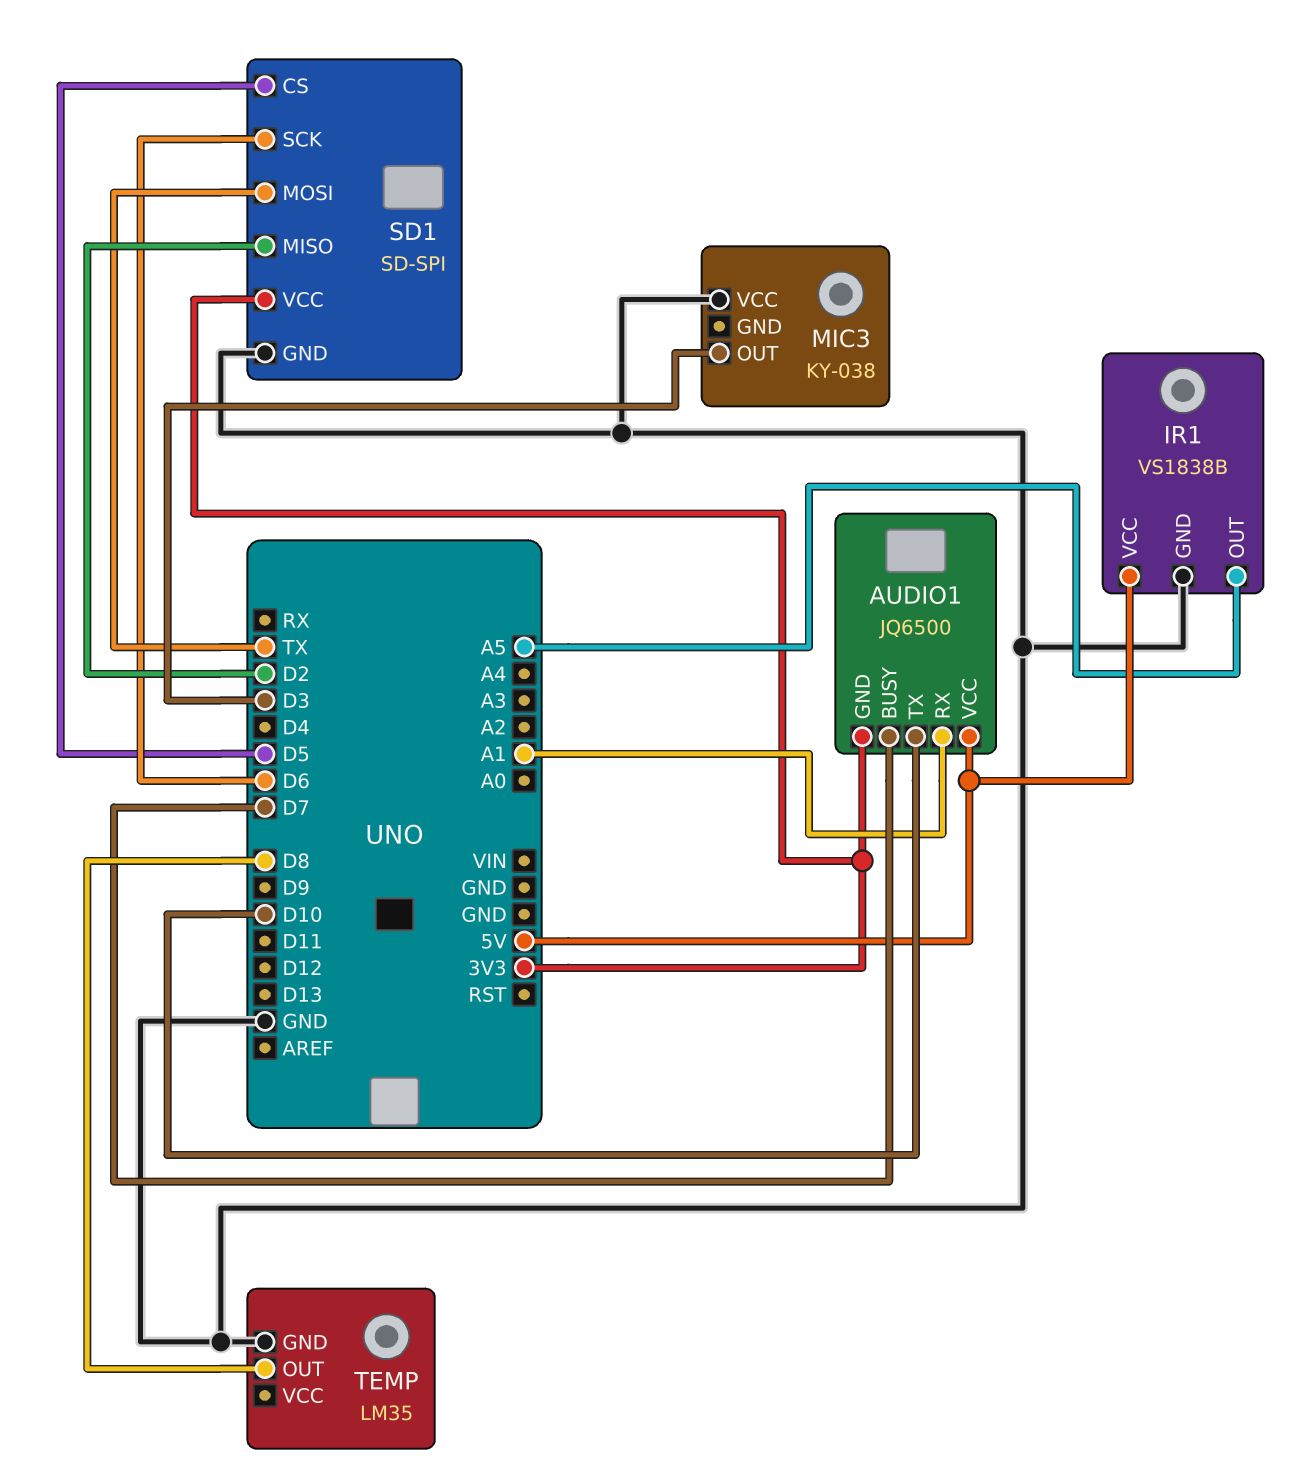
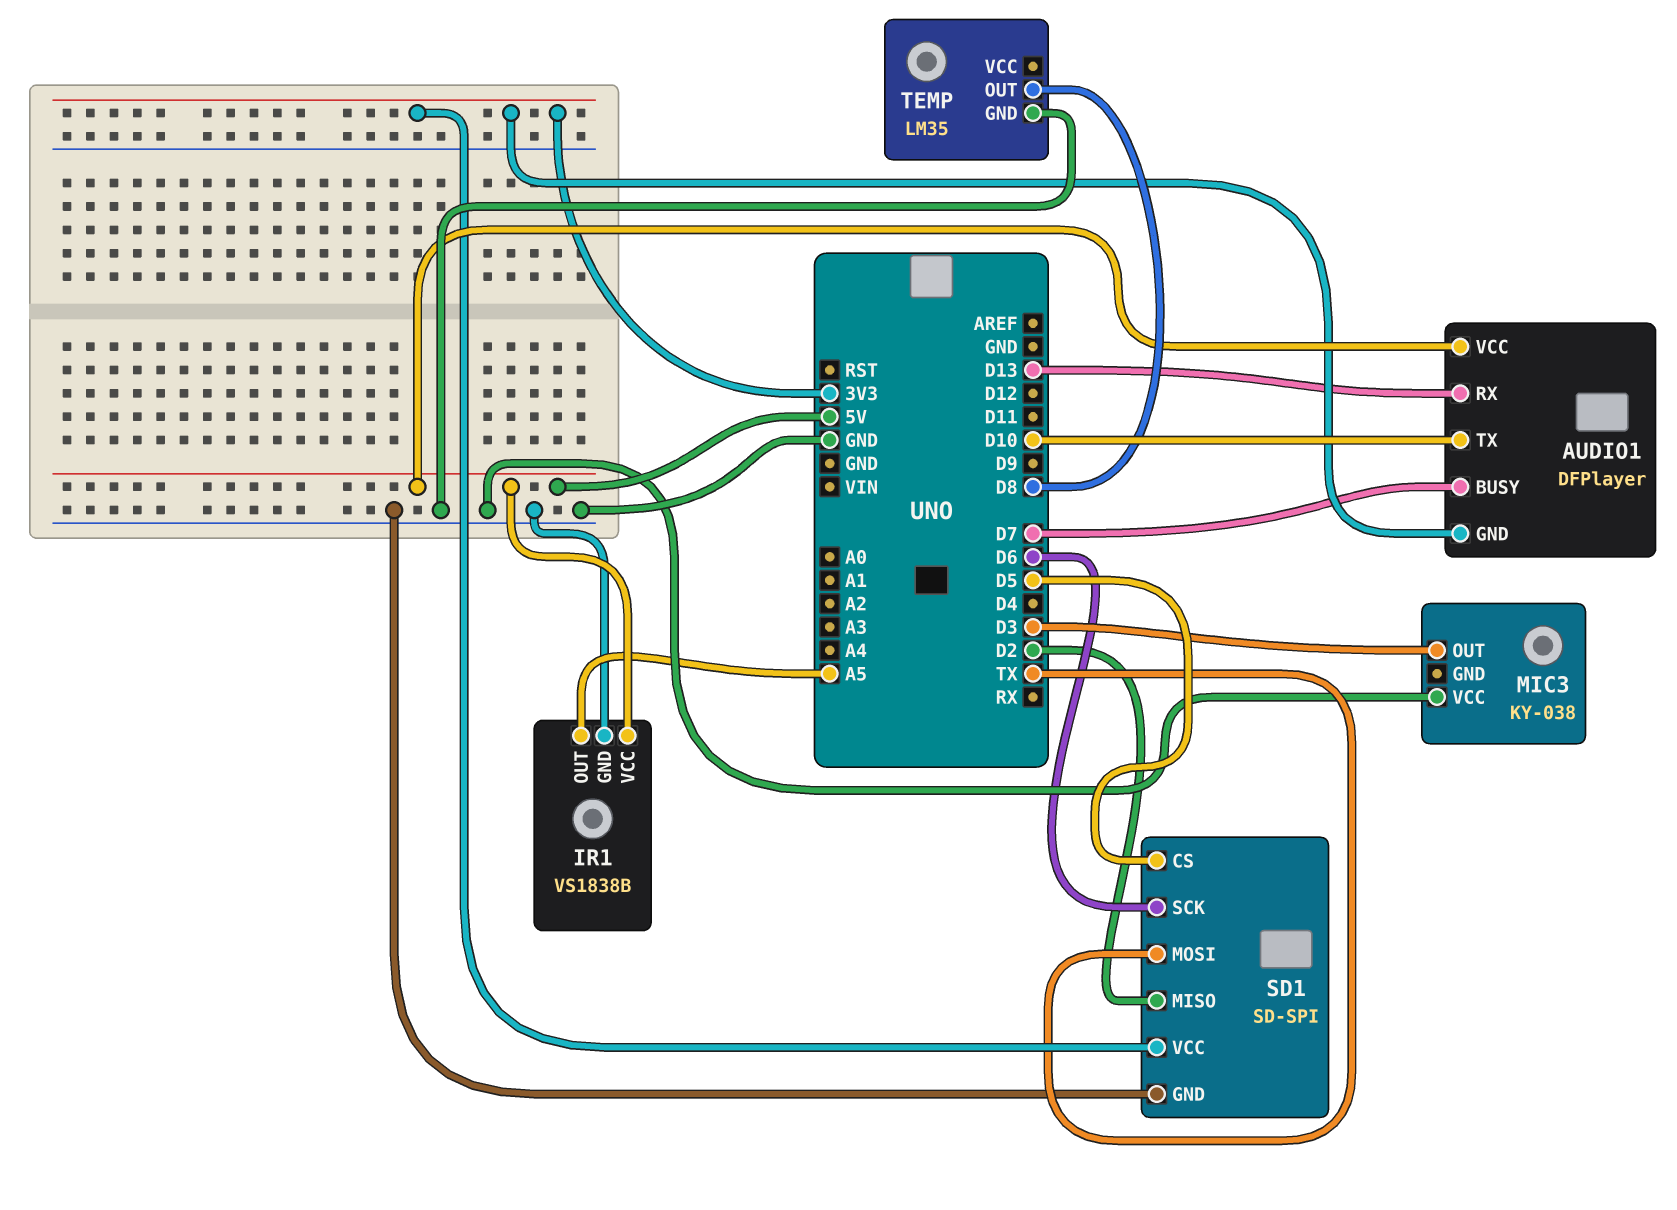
AUDIO1: JQ6500 -> DFPlayer
AUDIO1 pin RX: A1 -> D13

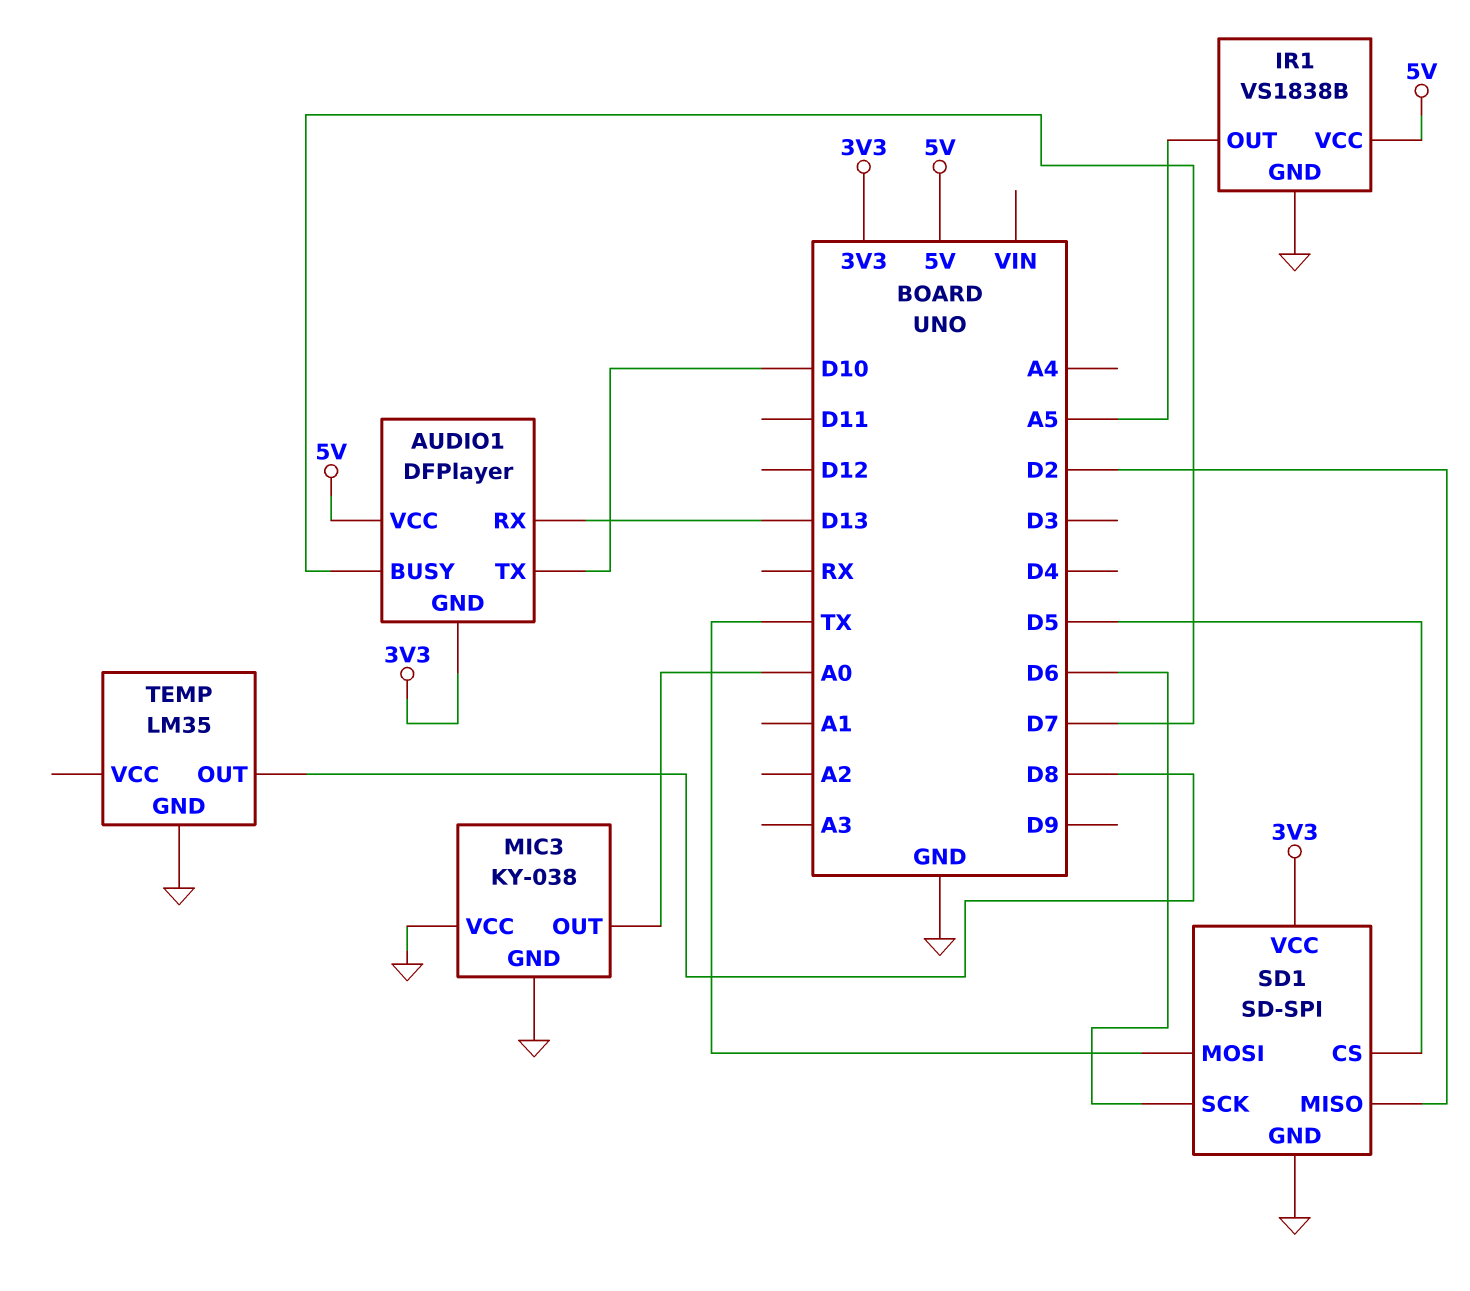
MIC3 pin GND: none -> GND
MIC3 pin OUT: D3 -> A0

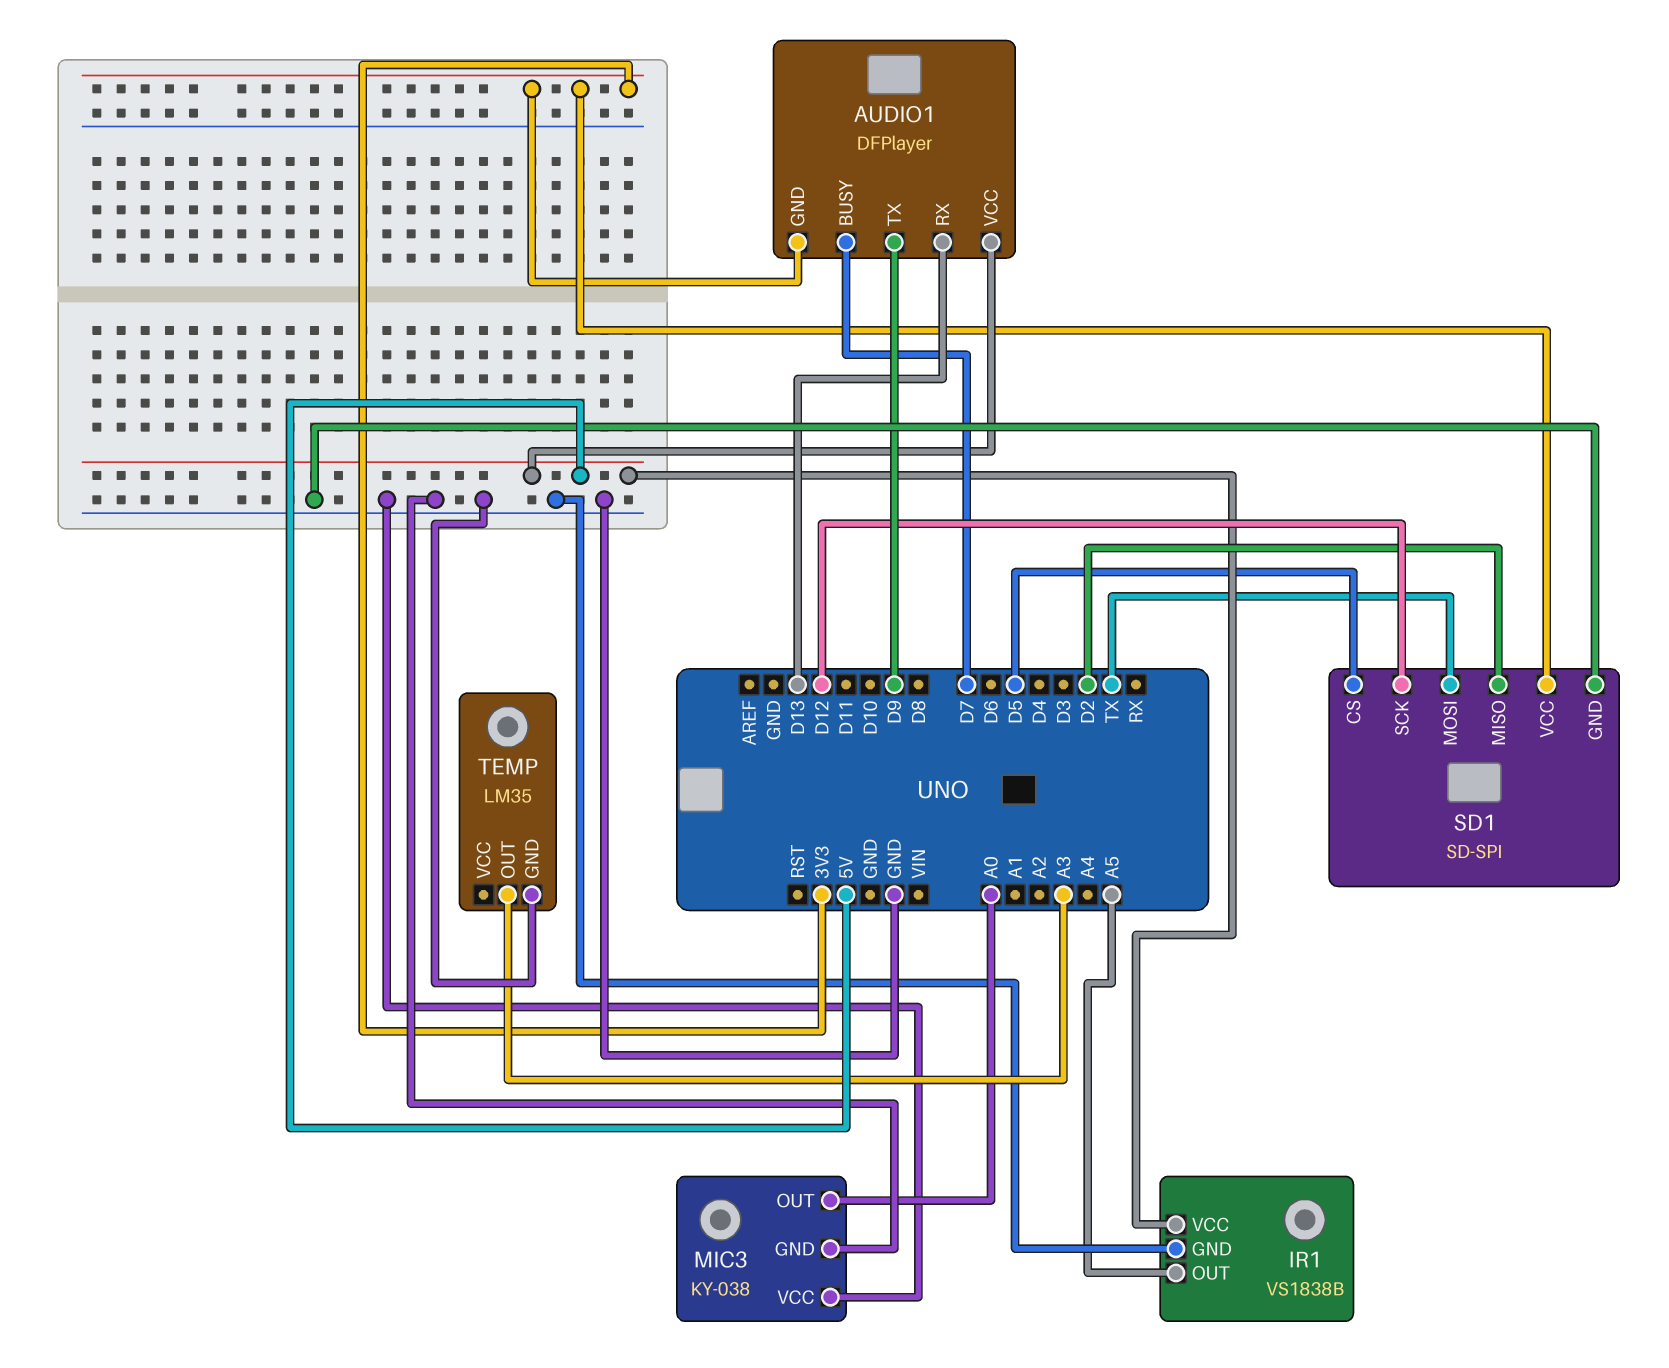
AUDIO1 pin TX: D10 -> D9
SD1 pin SCK: D6 -> D12
TEMP pin OUT: D8 -> A3

